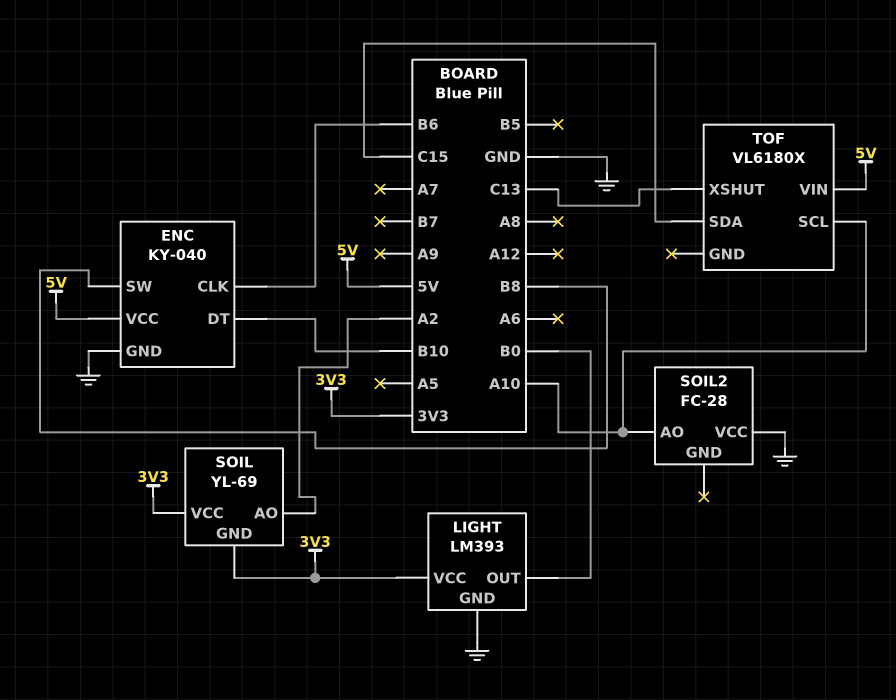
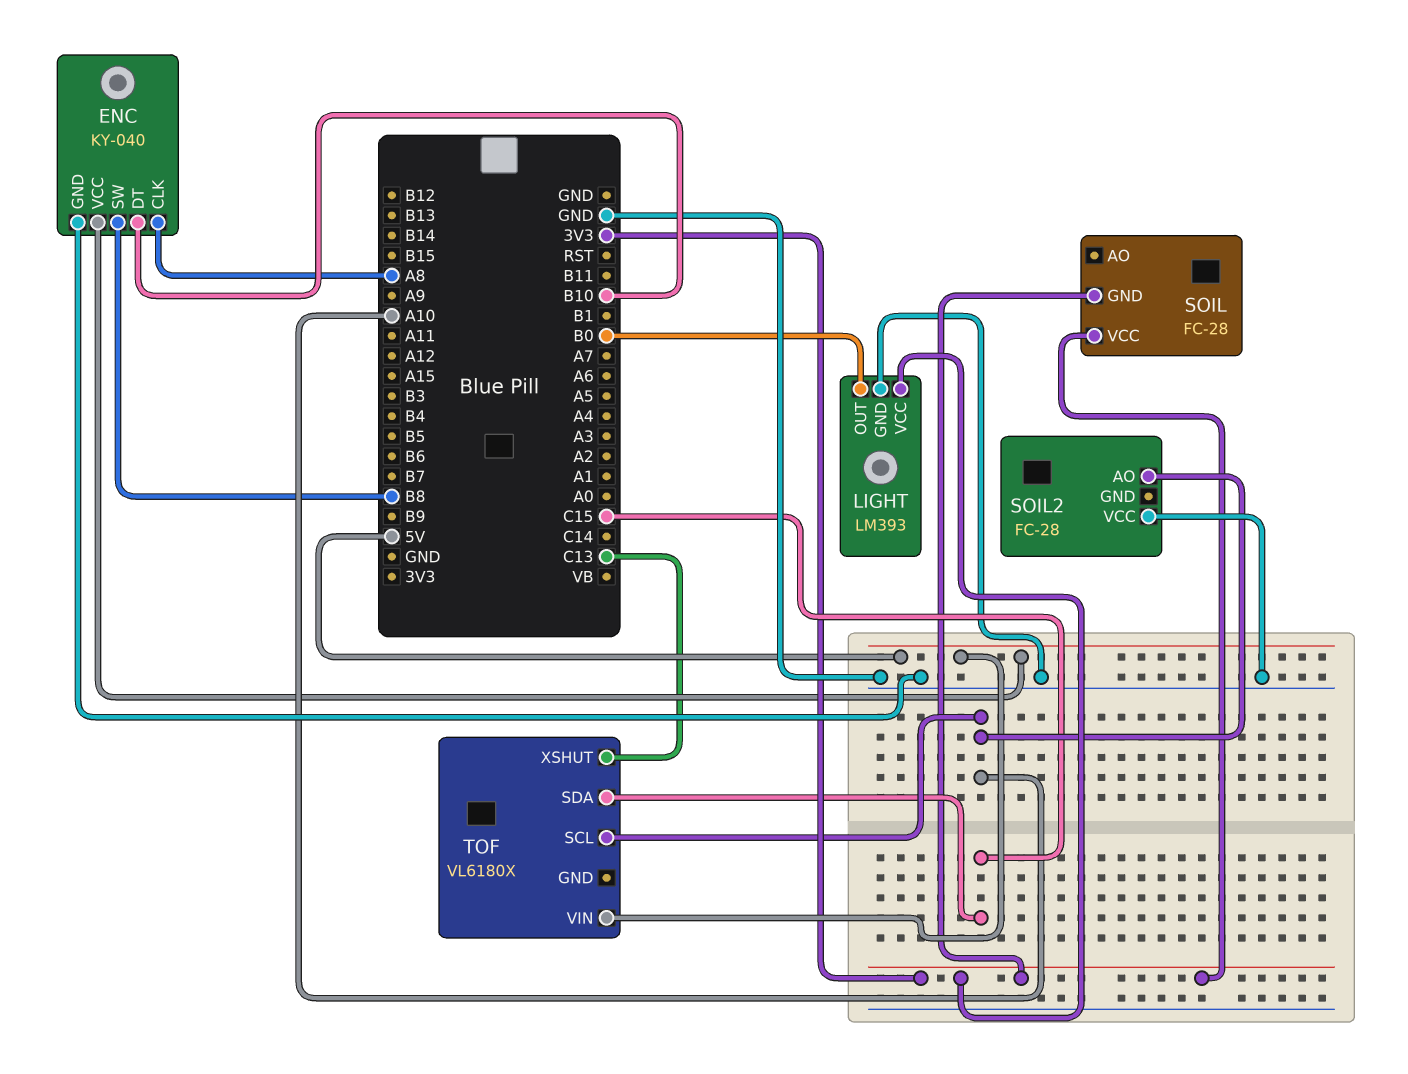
ENC pin CLK: B6 -> A8
SOIL: YL-69 -> FC-28
SOIL pin AO: A2 -> none

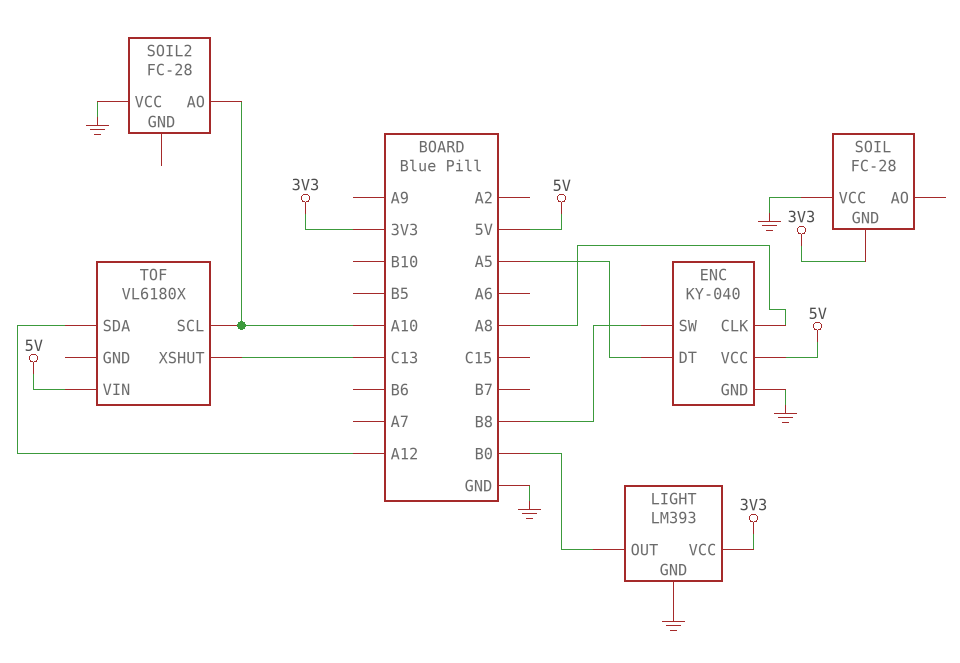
ENC pin DT: B10 -> A5
SOIL pin VCC: 3V3 -> GND
TOF pin SDA: C15 -> A12

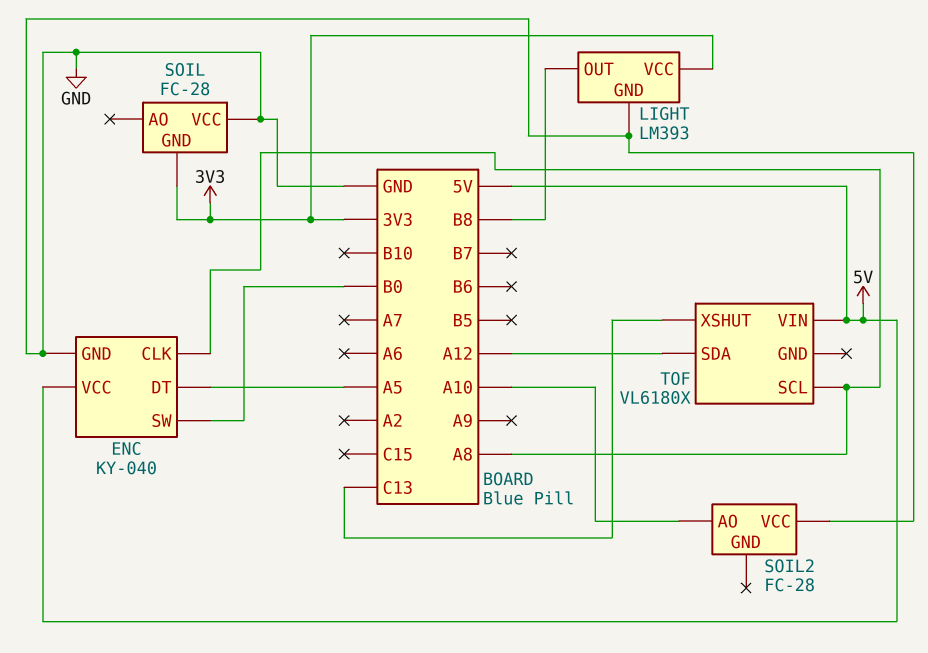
ENC pin SW: B8 -> B0
LIGHT pin OUT: B0 -> B8
TOF pin SCL: A10 -> A8

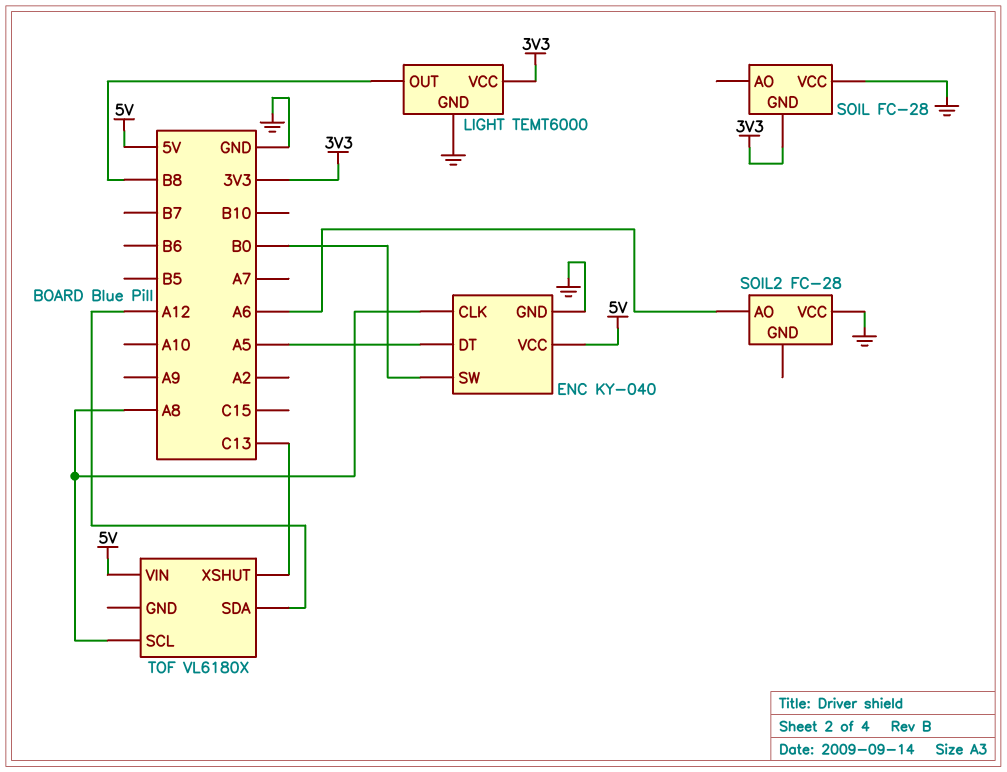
LIGHT: LM393 -> TEMT6000
SOIL2 pin AO: A10 -> A6

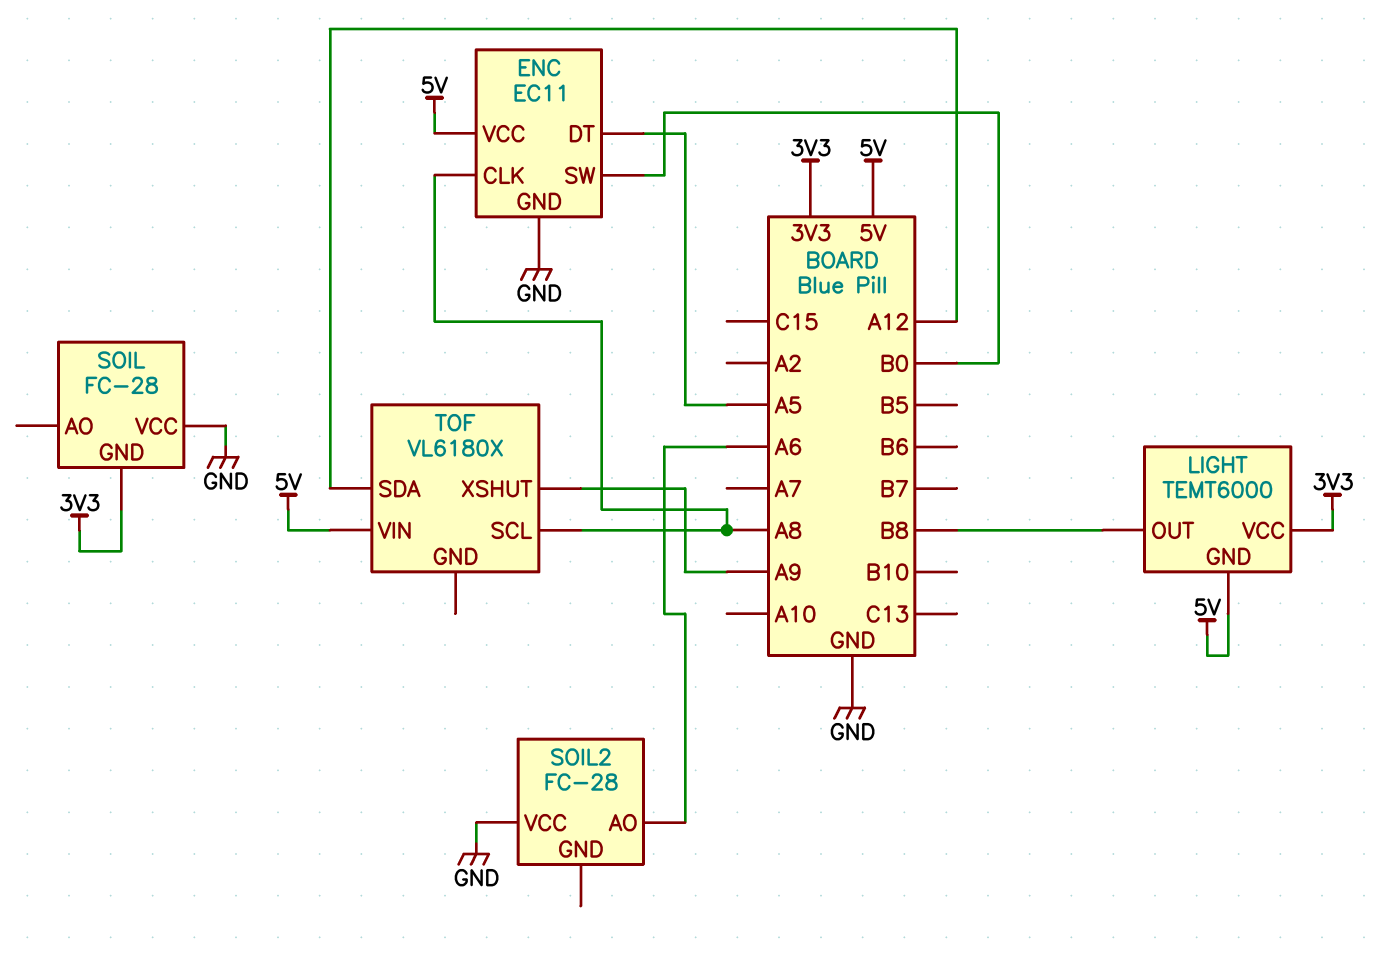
ENC: KY-040 -> EC11
LIGHT pin GND: GND -> 5V
TOF pin XSHUT: C13 -> A9

